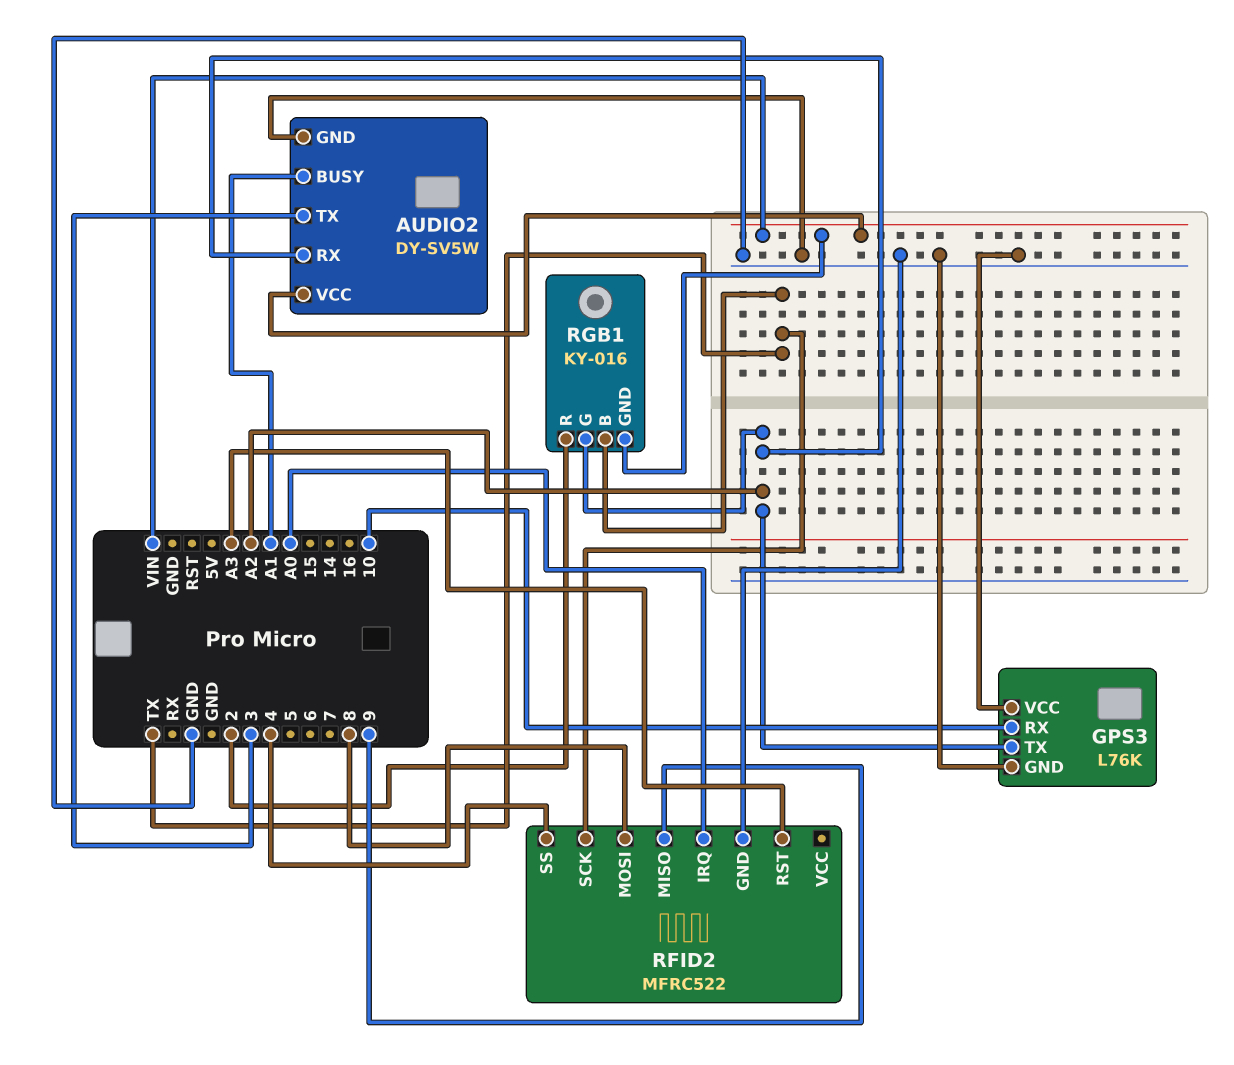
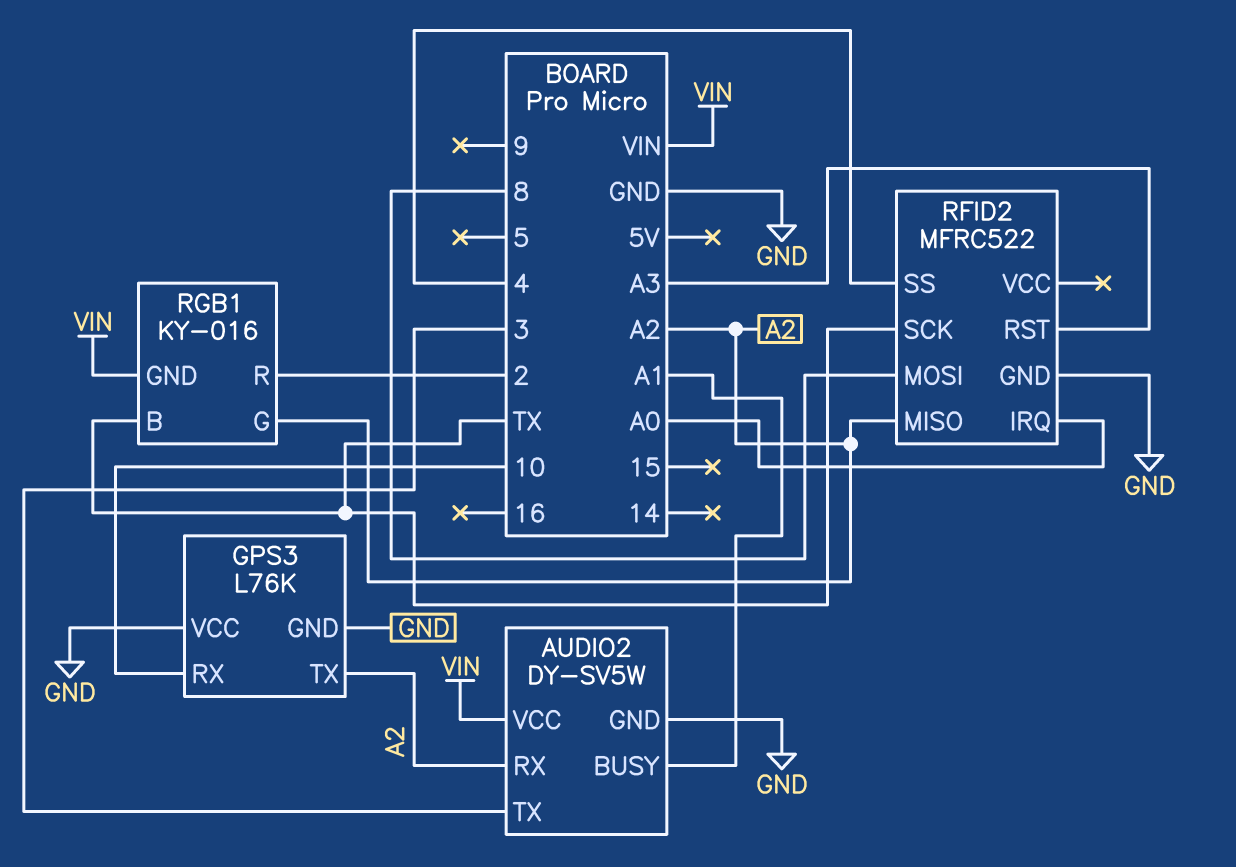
RFID2 pin MISO: 9 -> A2

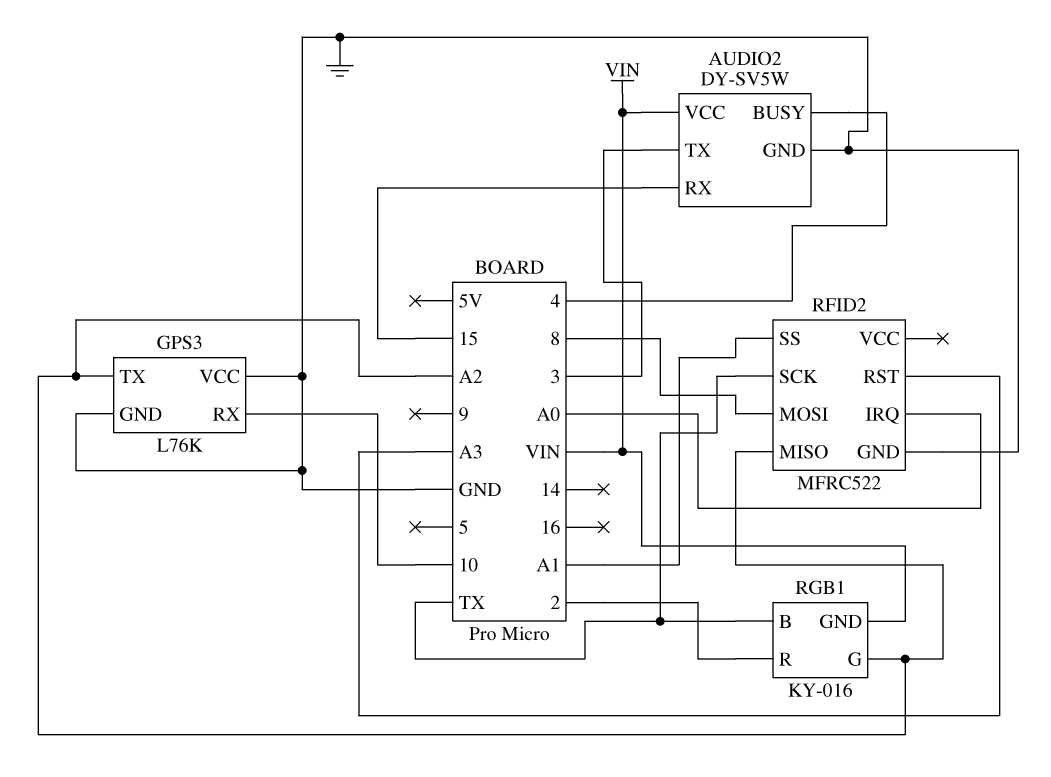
AUDIO2 pin BUSY: A1 -> 4
AUDIO2 pin RX: A2 -> 15
RFID2 pin SS: 4 -> A1

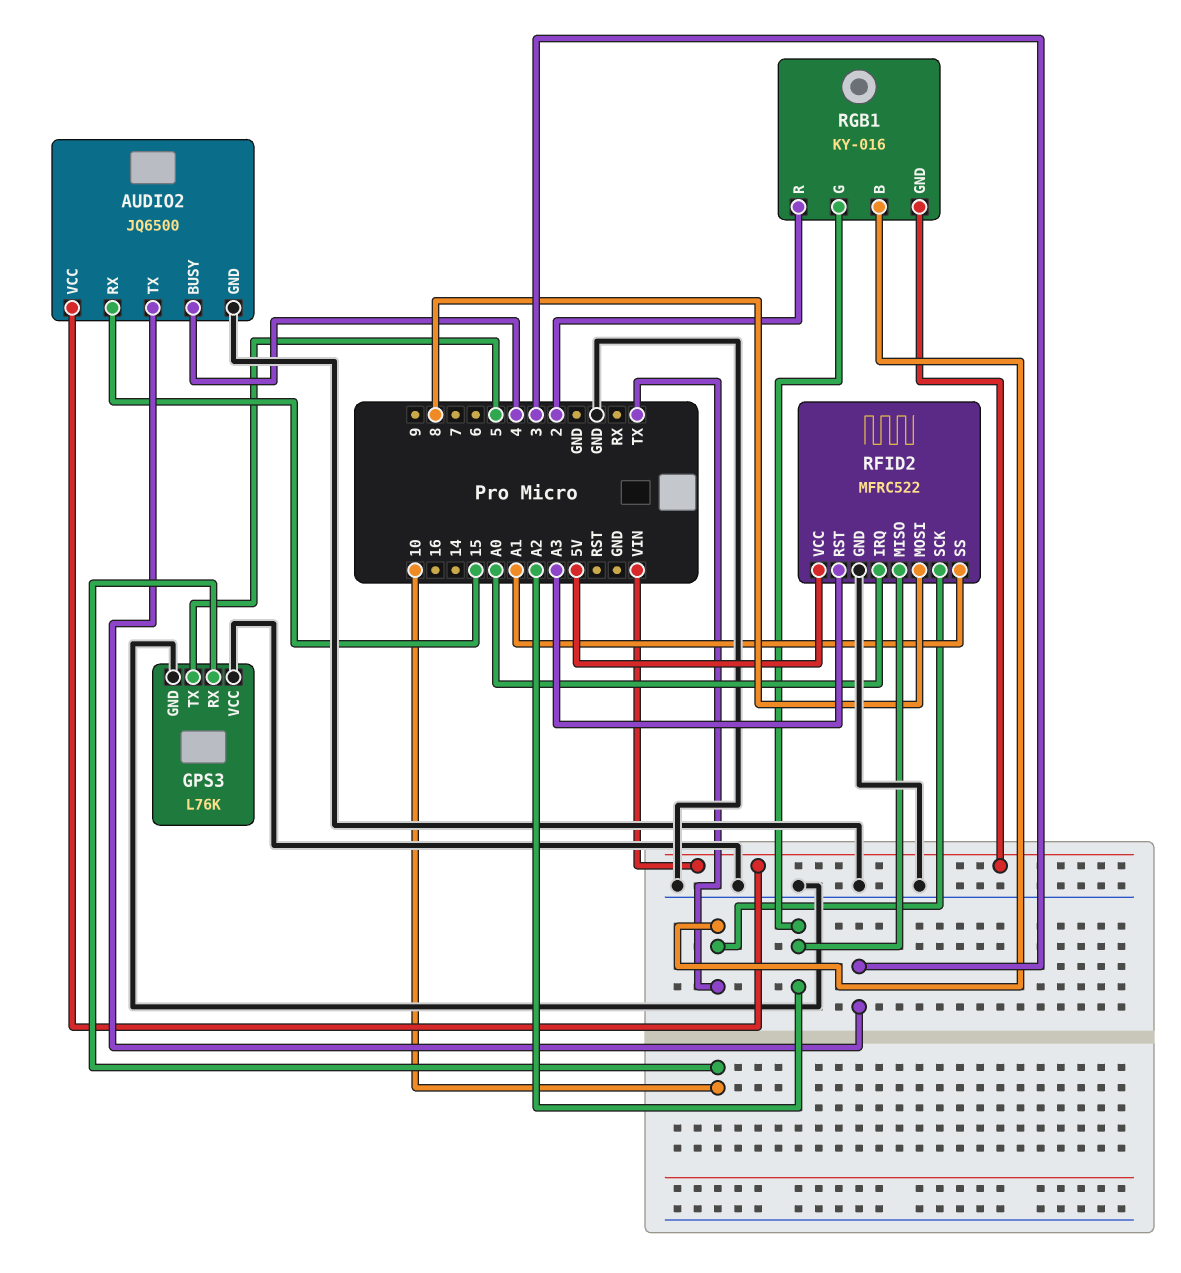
AUDIO2: DY-SV5W -> JQ6500
GPS3 pin TX: A2 -> 5
RFID2 pin VCC: none -> 5V

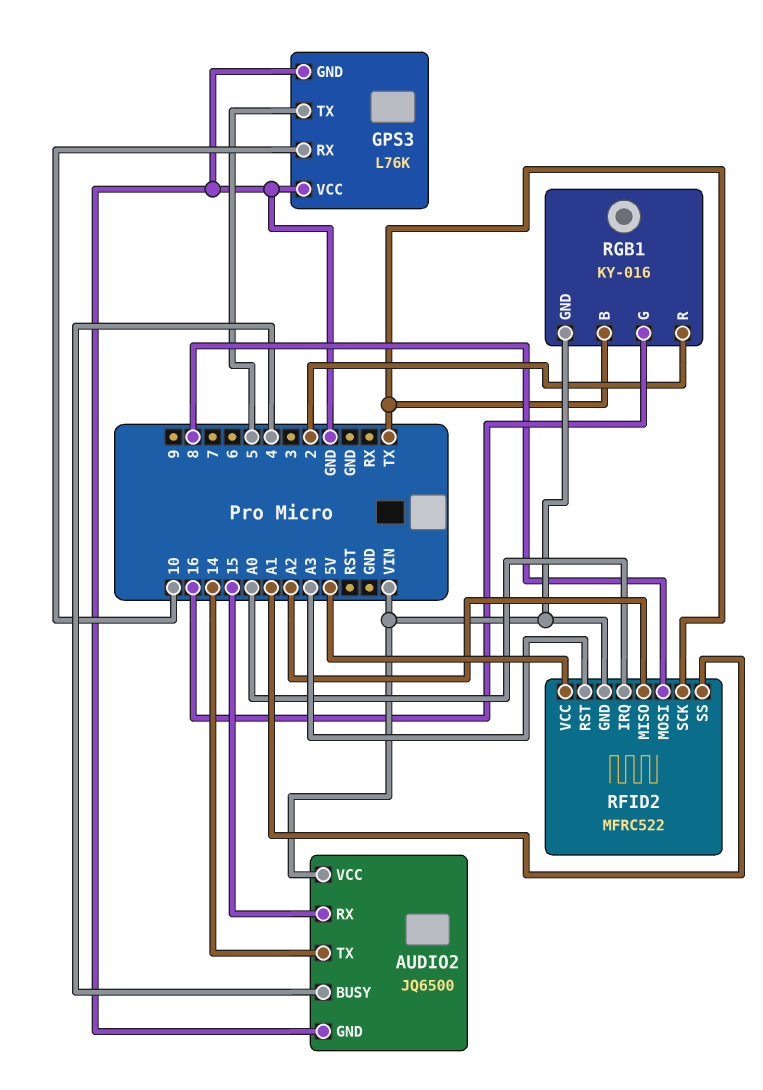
AUDIO2 pin TX: 3 -> 14
RFID2 pin GND: GND -> VIN
RGB1 pin G: A2 -> 16

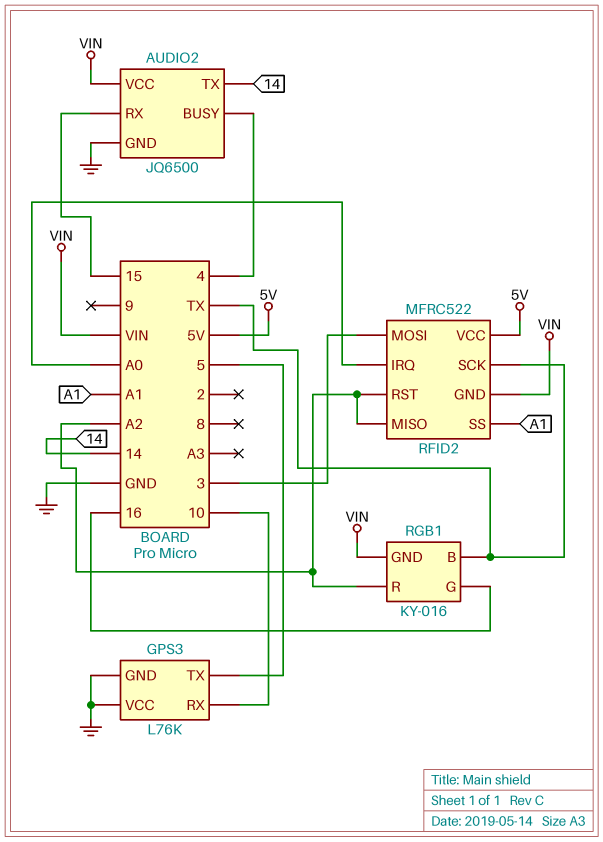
RFID2 pin MOSI: 8 -> 3
RFID2 pin RST: A3 -> A2
RGB1 pin R: 2 -> A2

